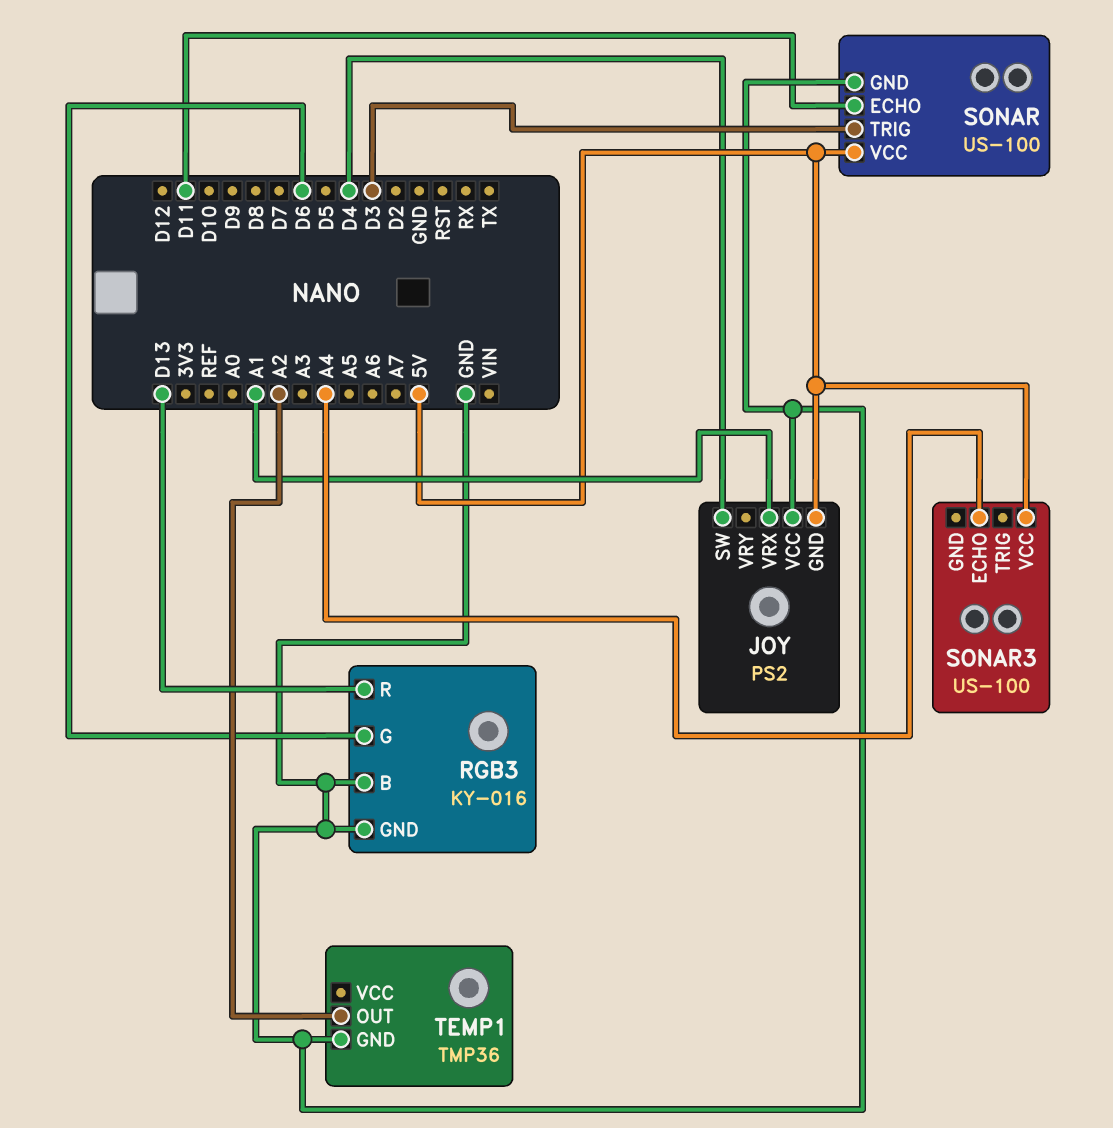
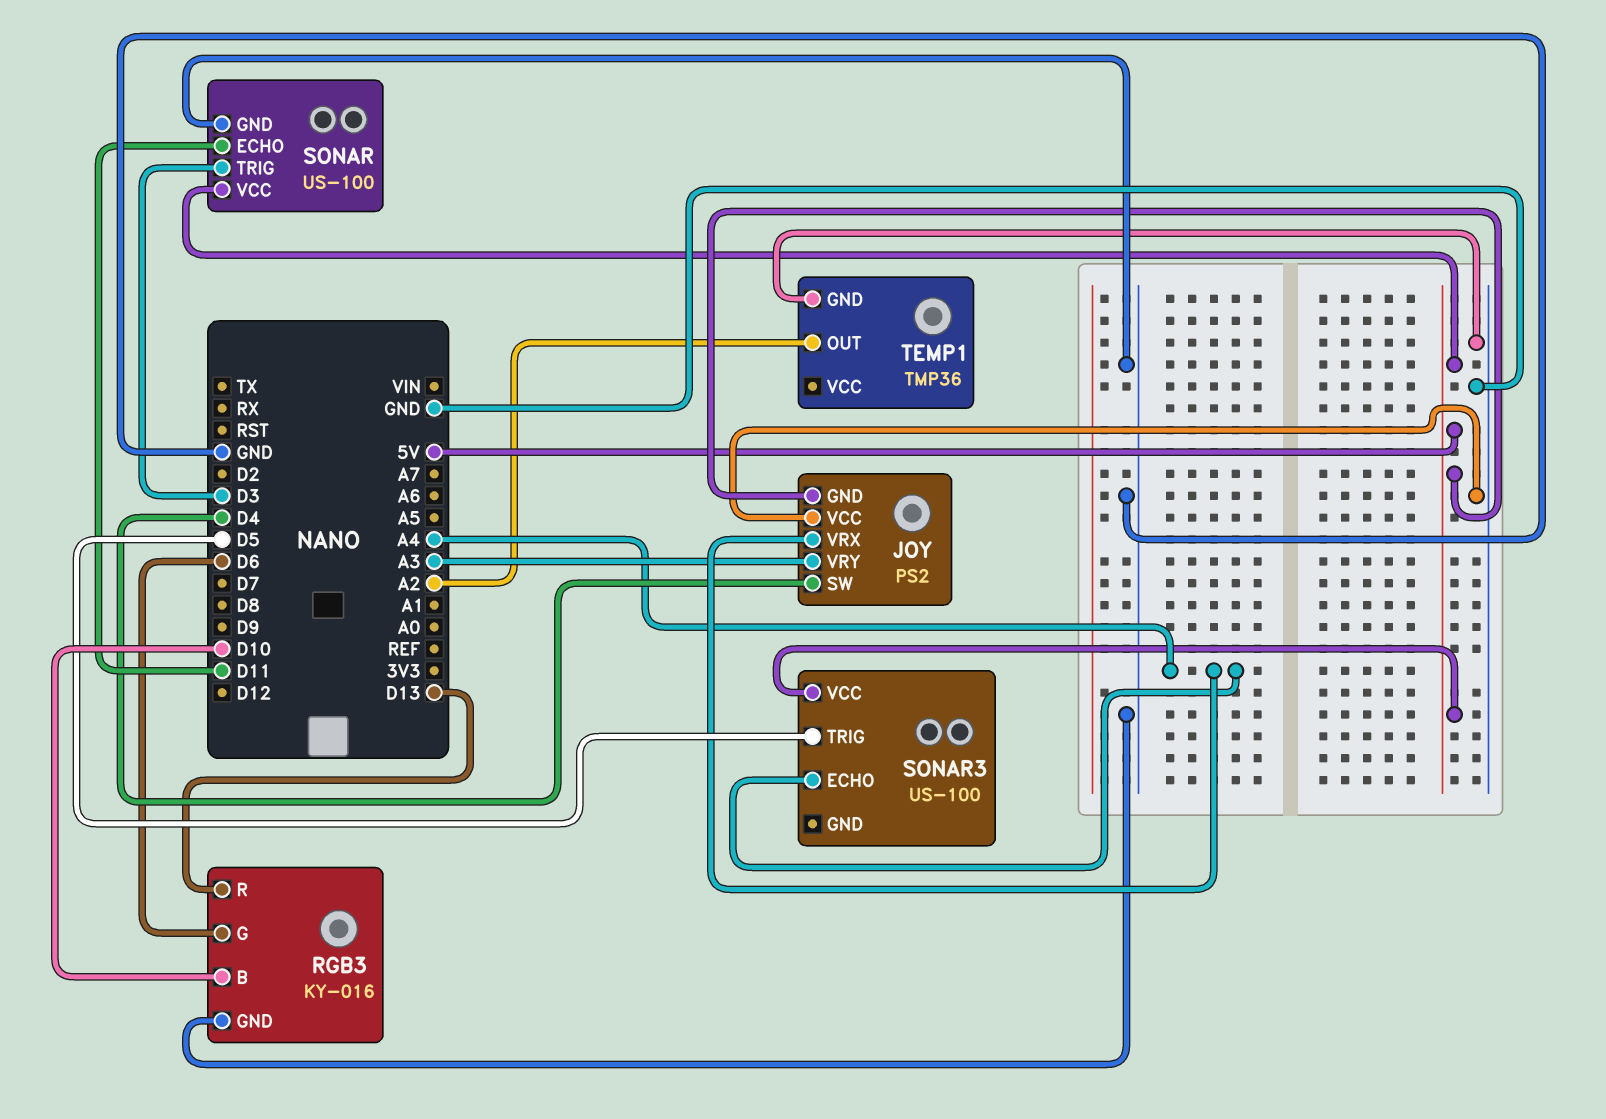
JOY pin VRX: A1 -> A4
JOY pin VRY: none -> A3
RGB3 pin B: GND -> D10
SONAR3 pin TRIG: none -> D5

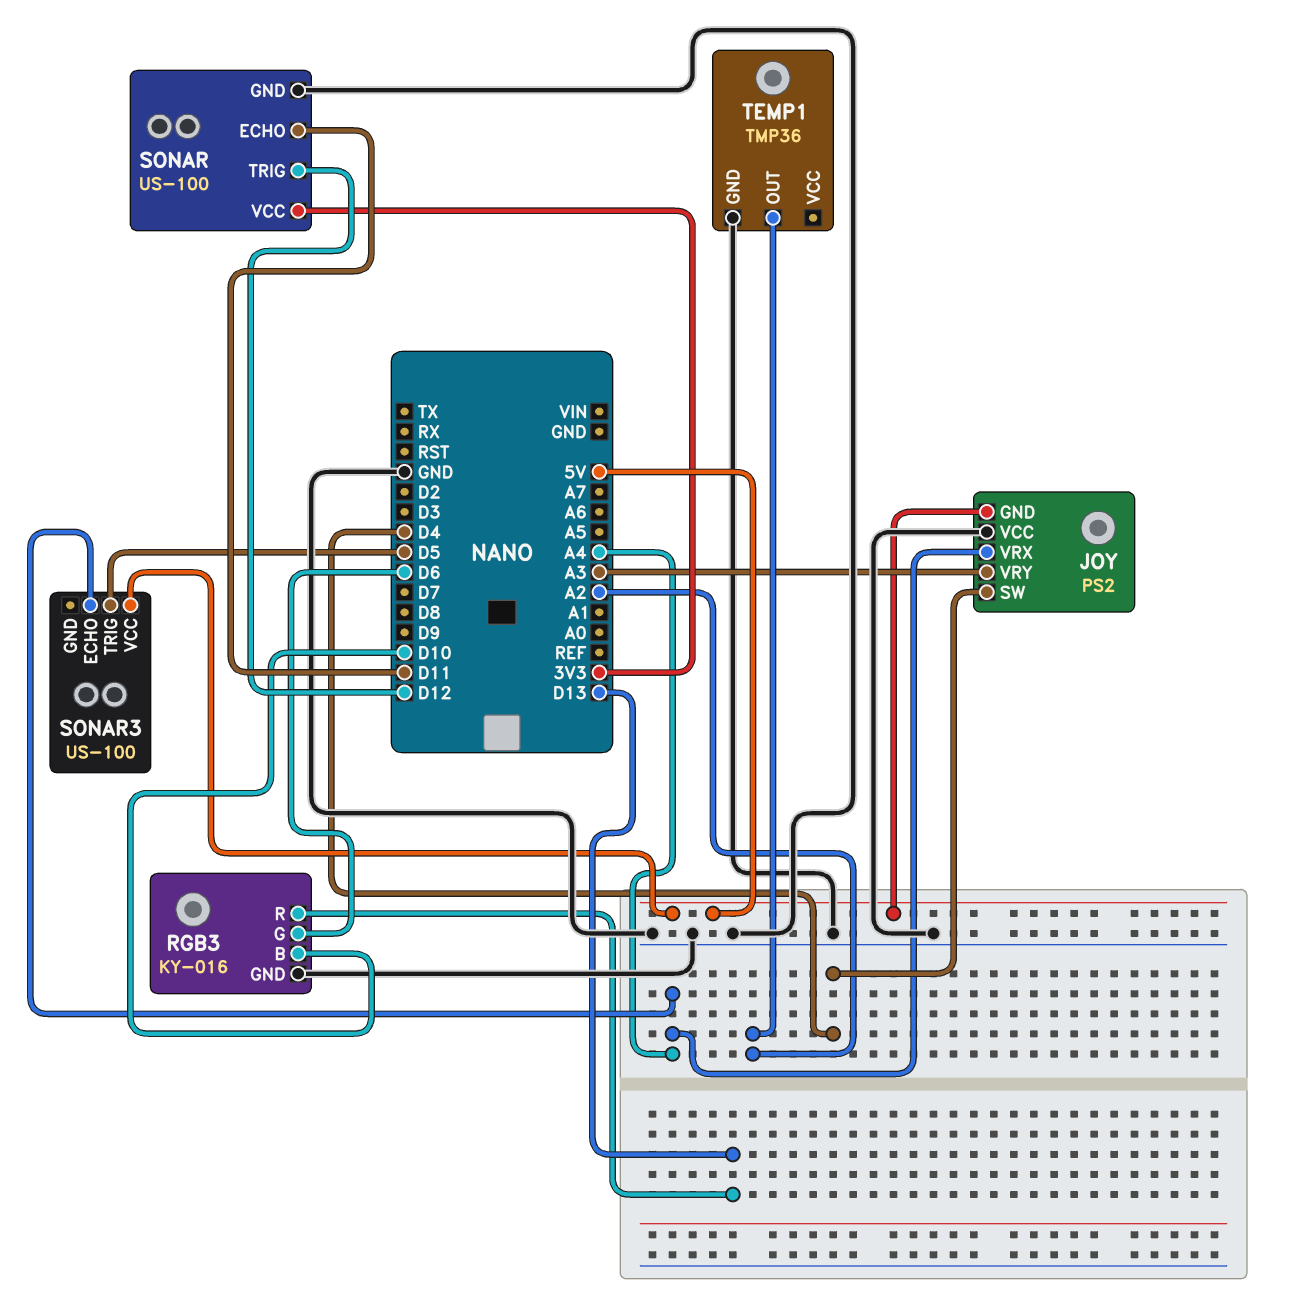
SONAR pin TRIG: D3 -> D12
SONAR pin VCC: 5V -> 3V3

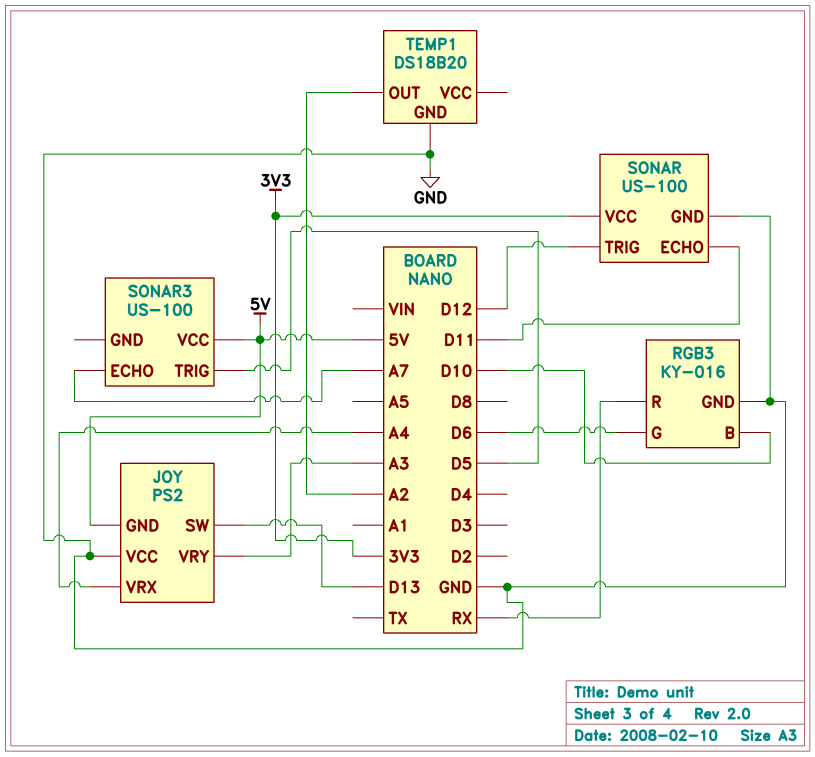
JOY pin SW: D4 -> D13
RGB3 pin R: D13 -> RX
SONAR3 pin ECHO: A4 -> A7
TEMP1: TMP36 -> DS18B20

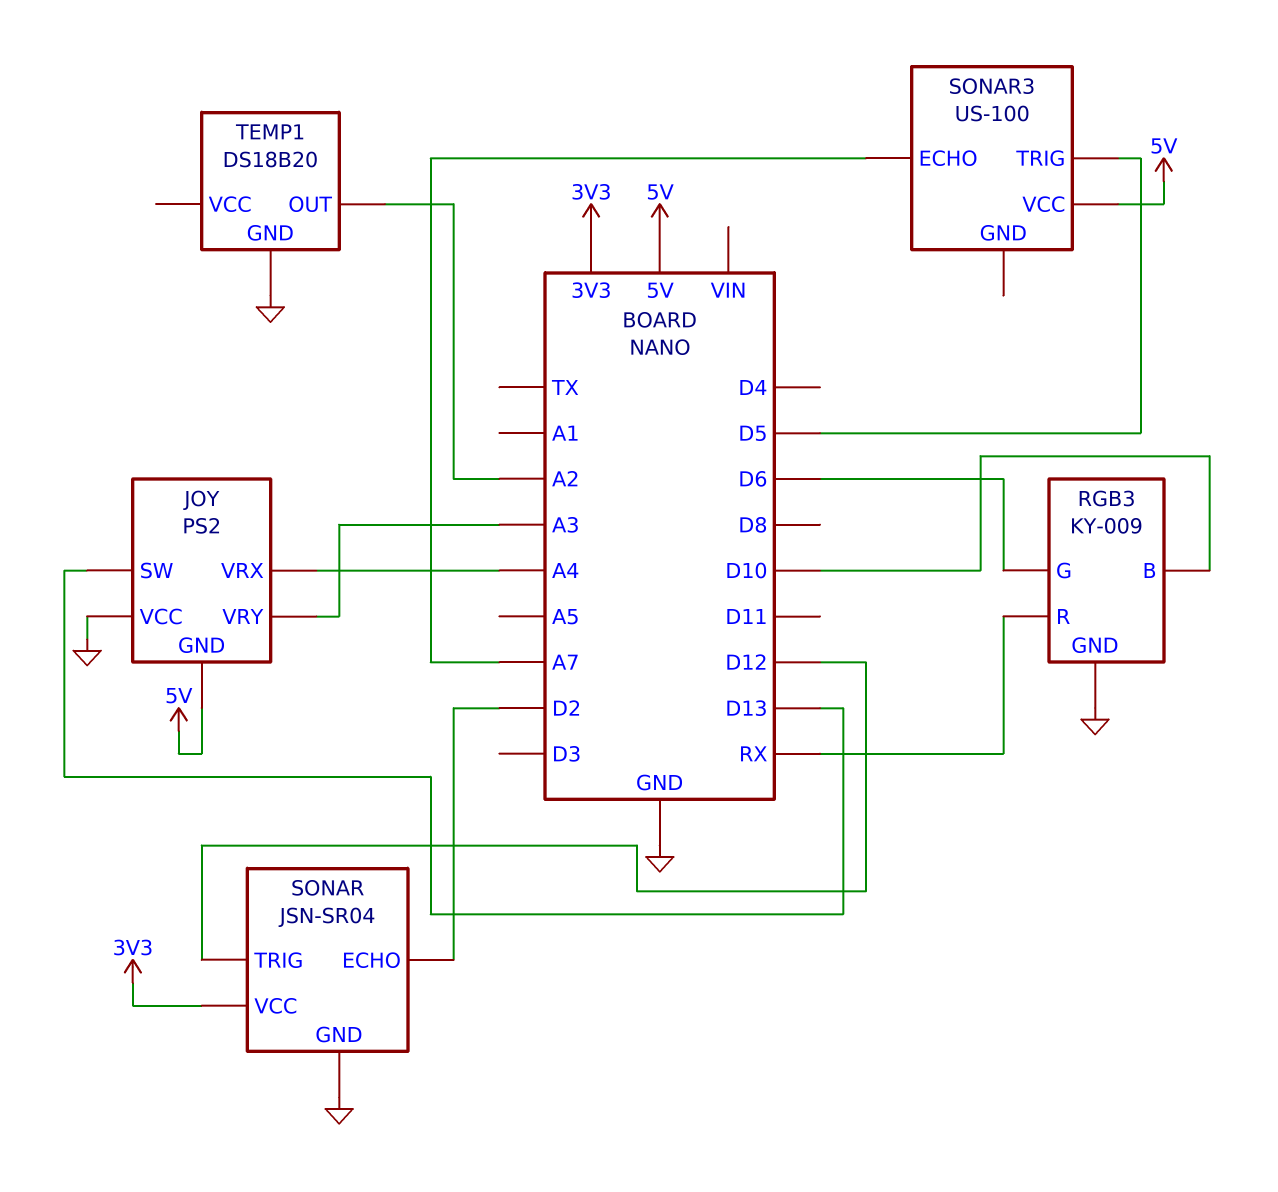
RGB3: KY-016 -> KY-009
SONAR: US-100 -> JSN-SR04
SONAR pin ECHO: D11 -> D2

